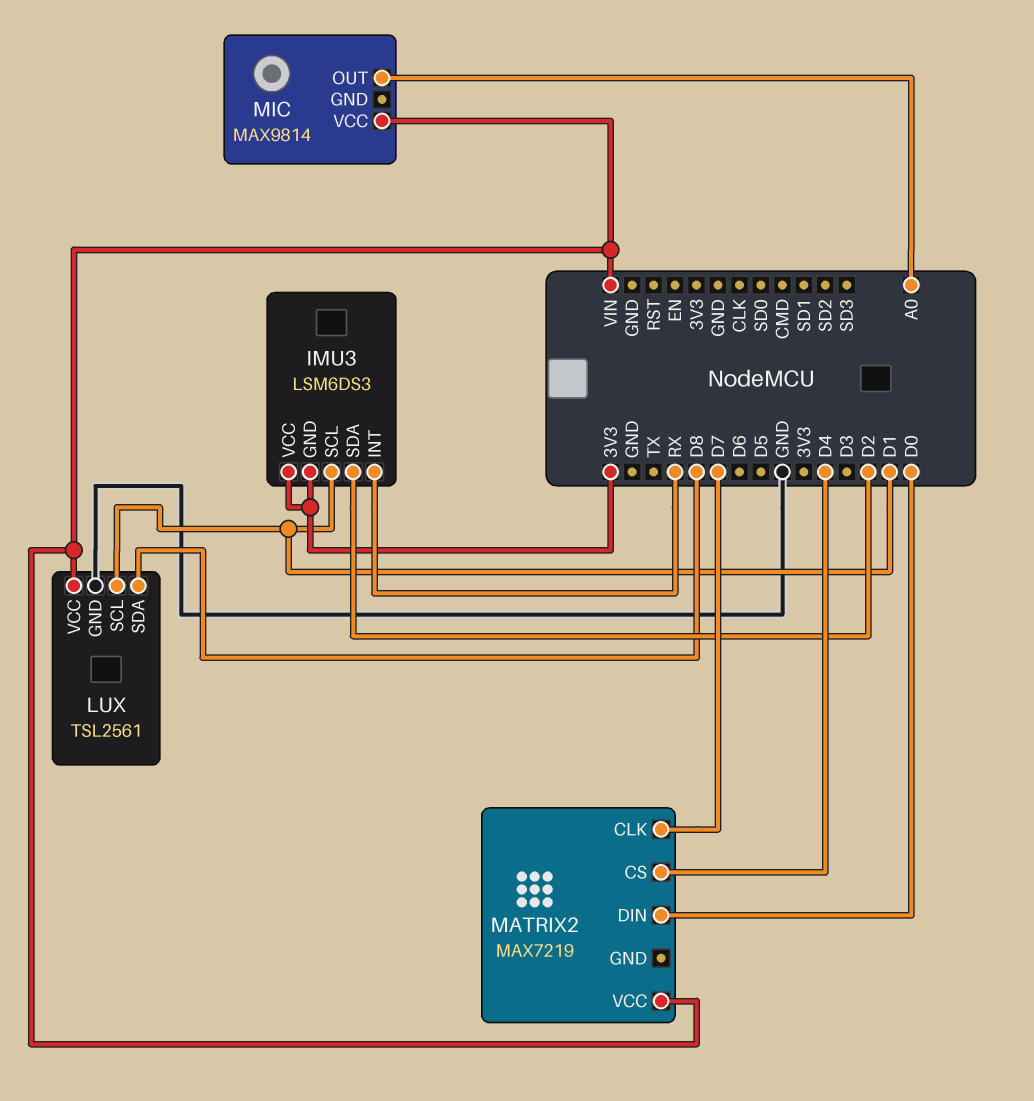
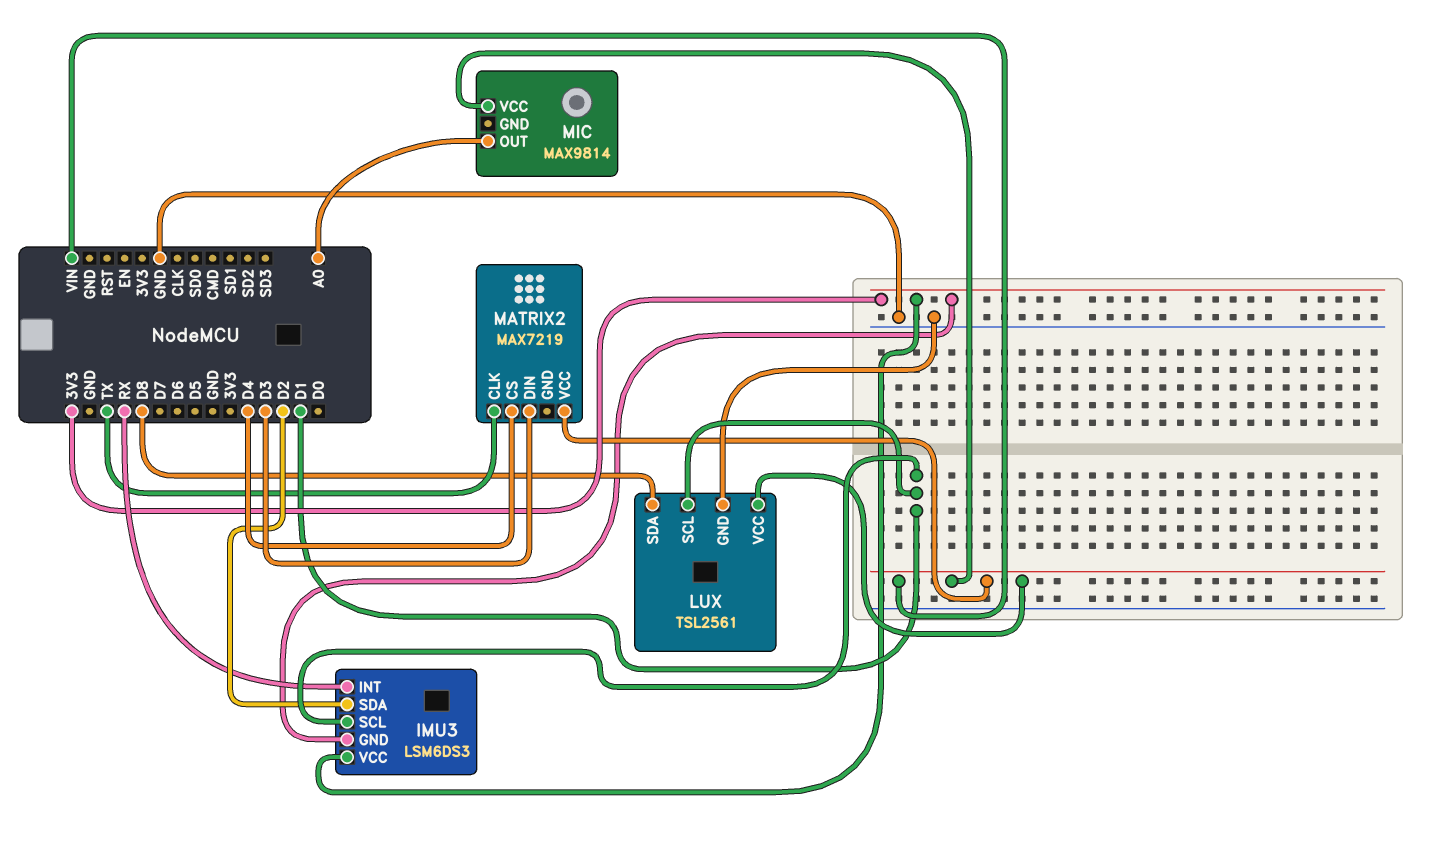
MATRIX2 pin CLK: D7 -> TX
MATRIX2 pin DIN: D0 -> D3

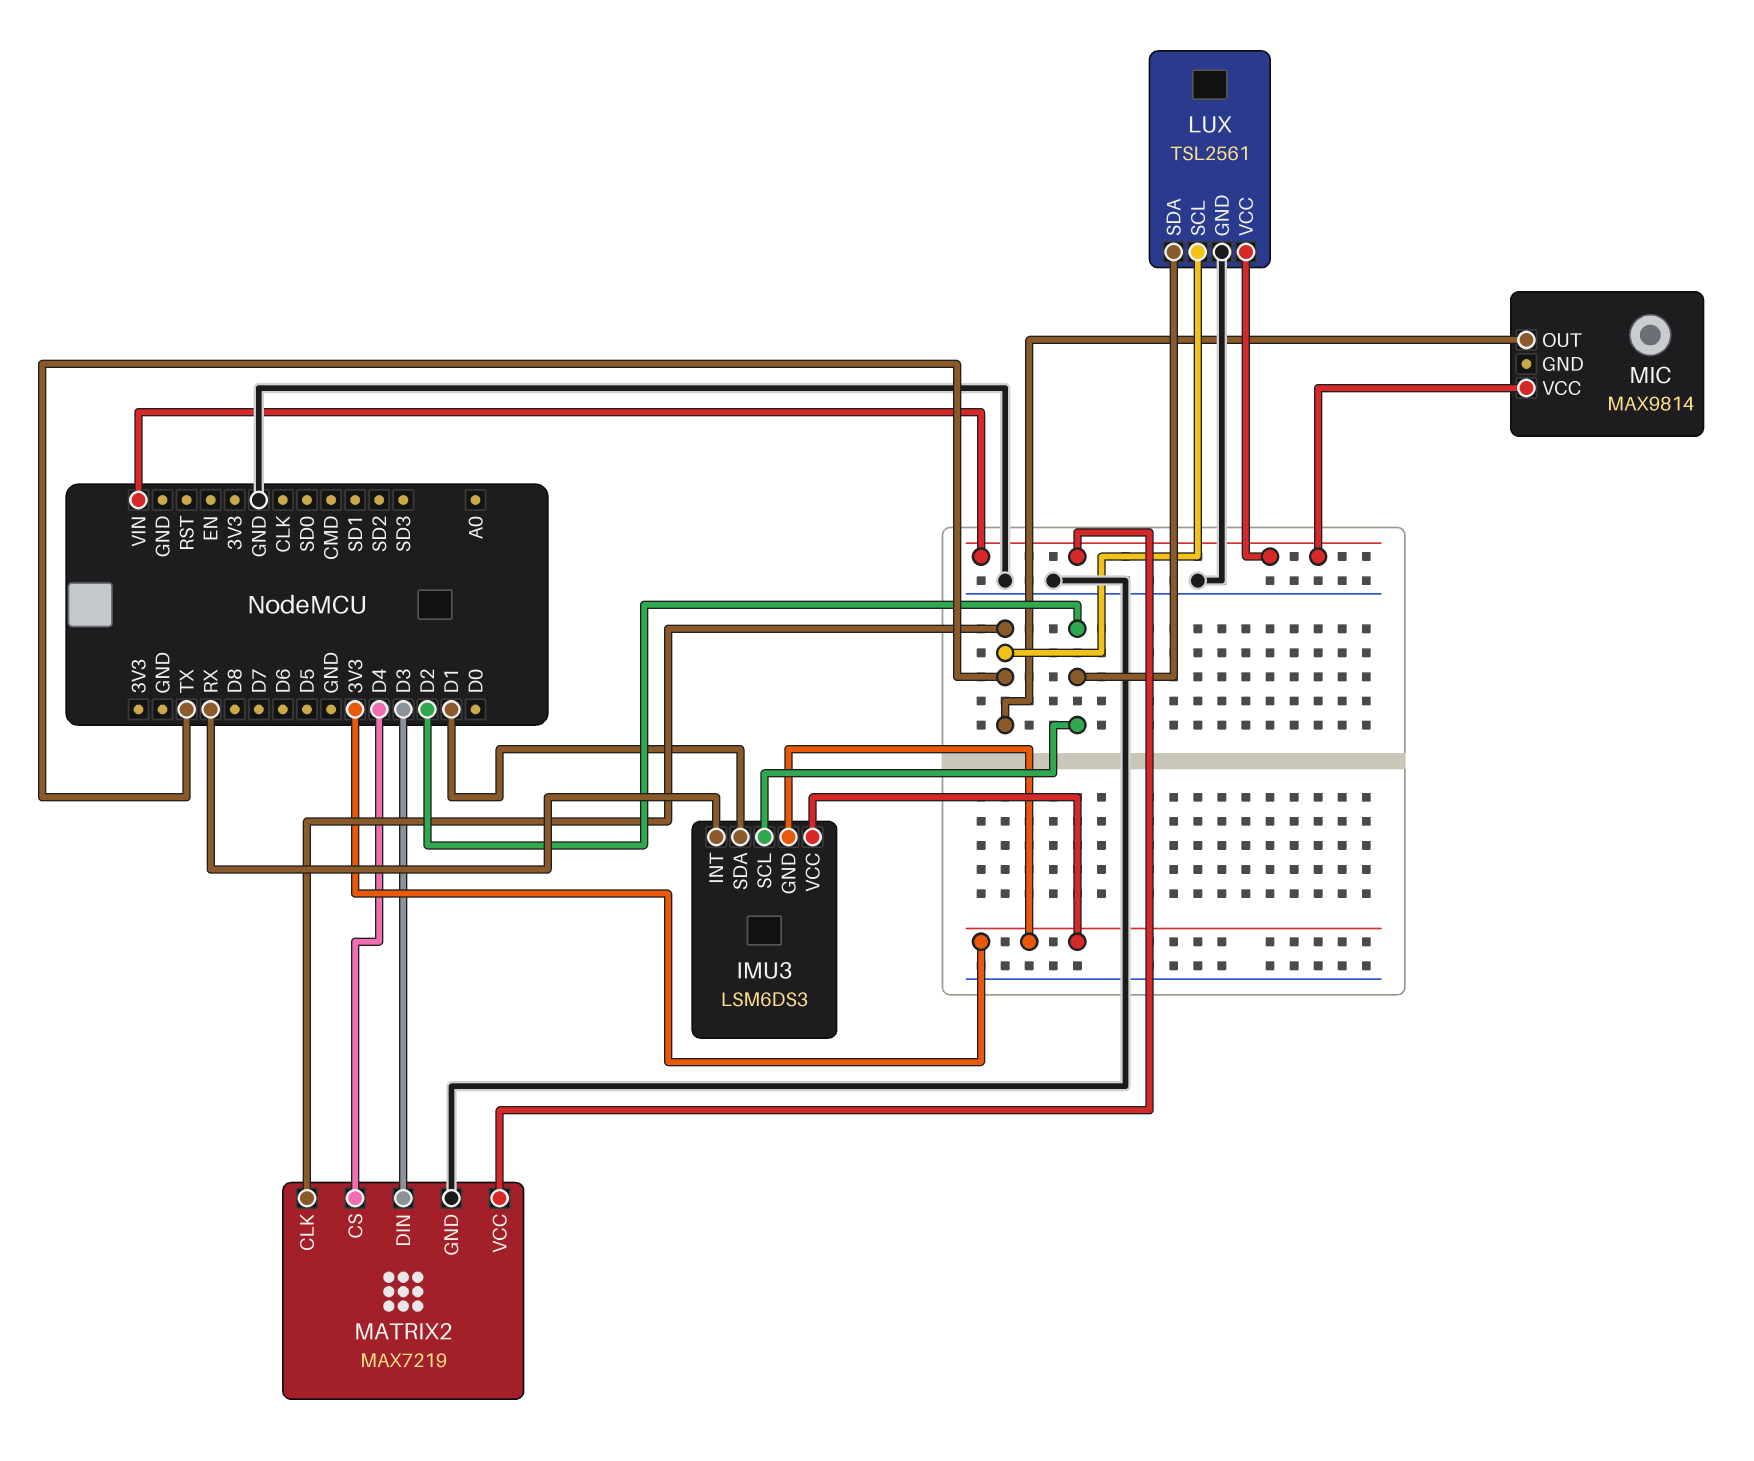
IMU3 pin SCL: D1 -> D2
IMU3 pin SDA: D2 -> D1
LUX pin SCL: D1 -> TX
LUX pin SDA: D8 -> D2
MATRIX2 pin GND: none -> GND
MIC pin OUT: A0 -> TX

